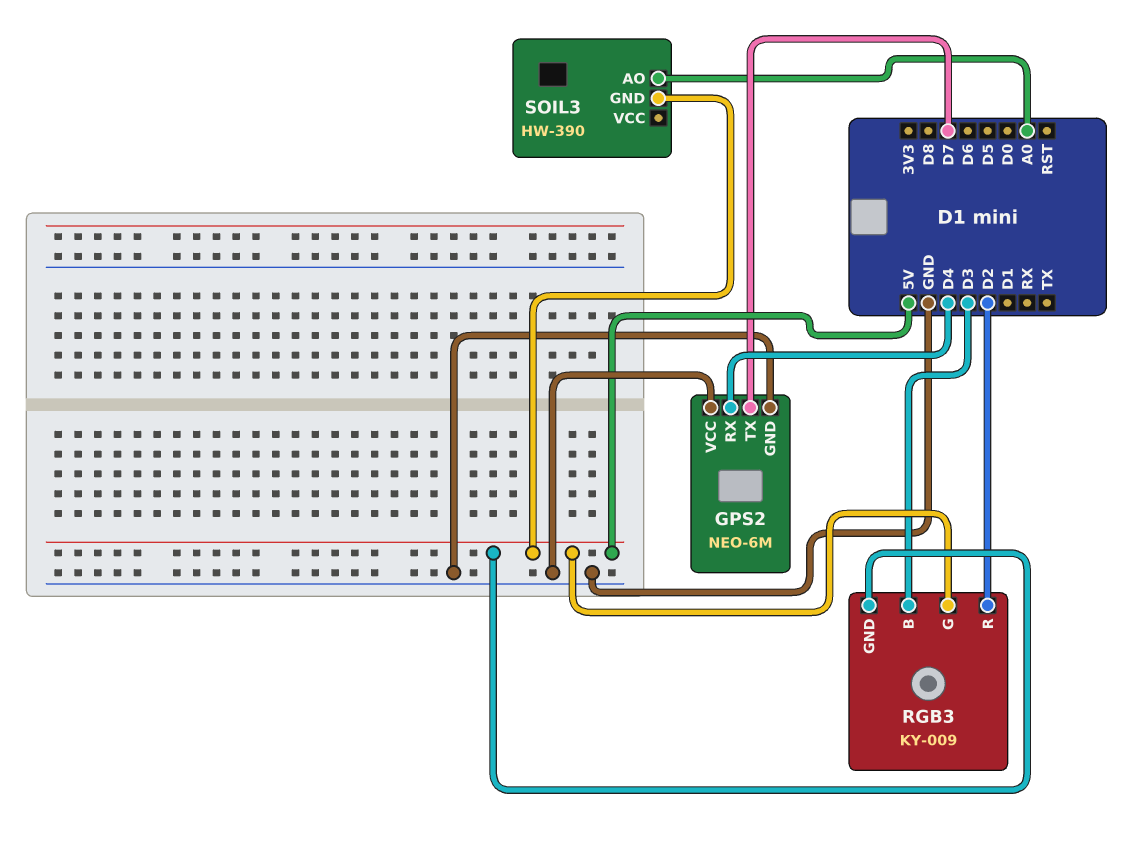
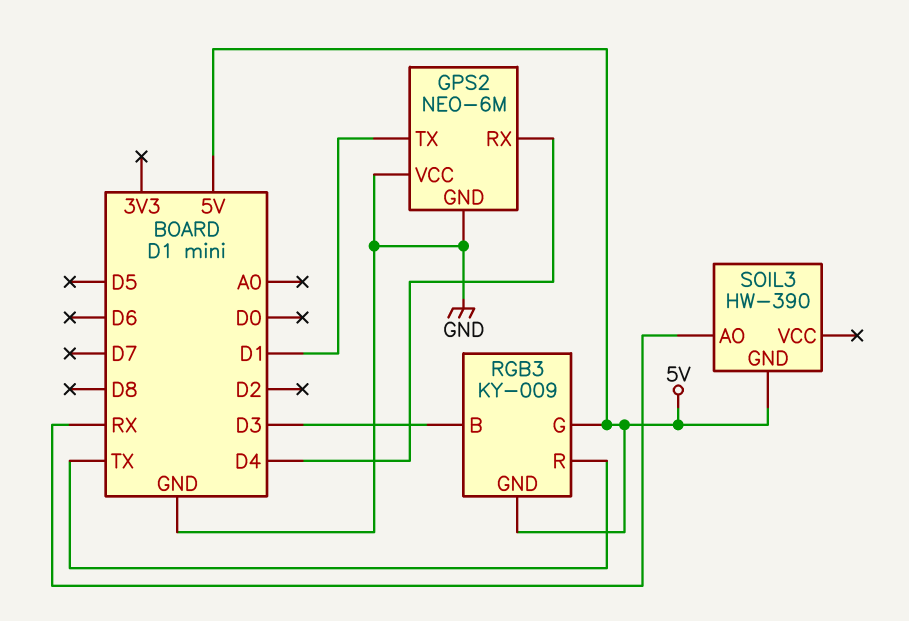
GPS2 pin TX: D7 -> D1
RGB3 pin R: D2 -> TX
SOIL3 pin AO: A0 -> RX

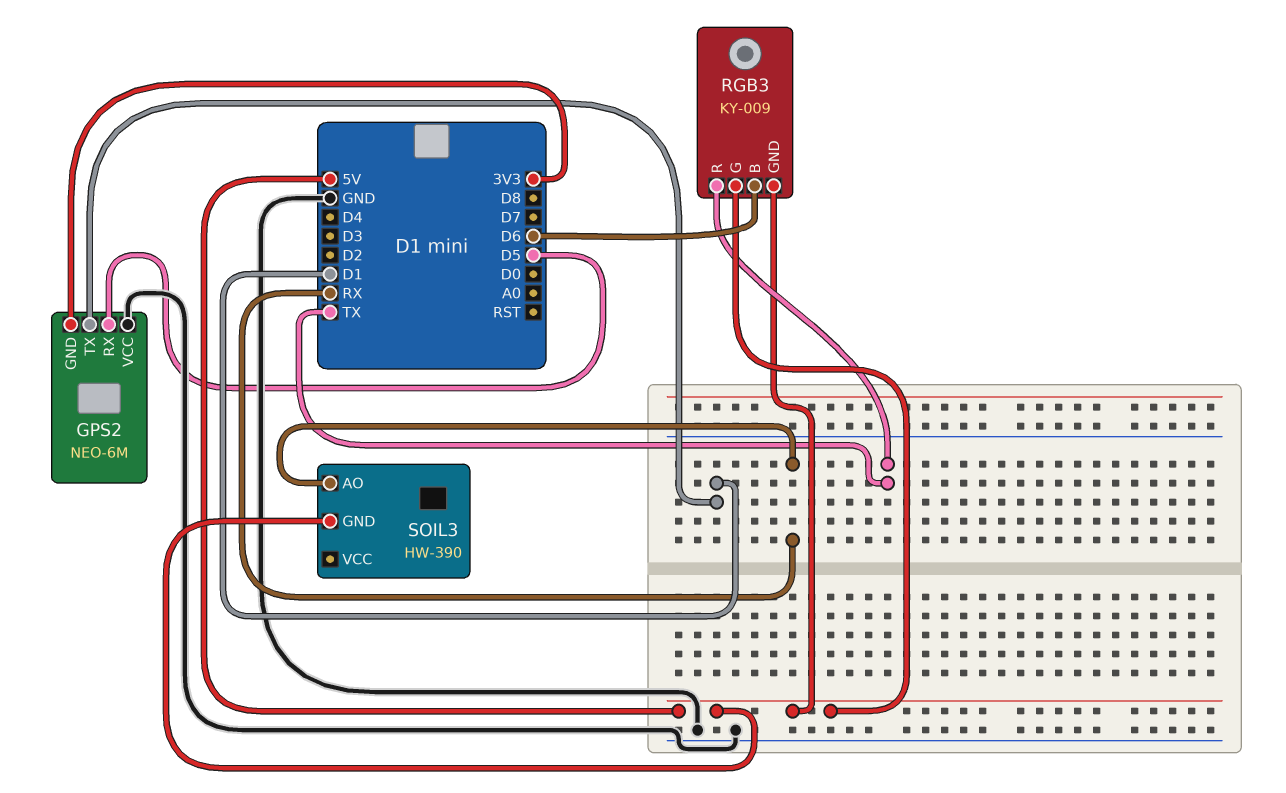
GPS2 pin GND: GND -> 3V3
GPS2 pin RX: D4 -> D5
RGB3 pin B: D3 -> D6

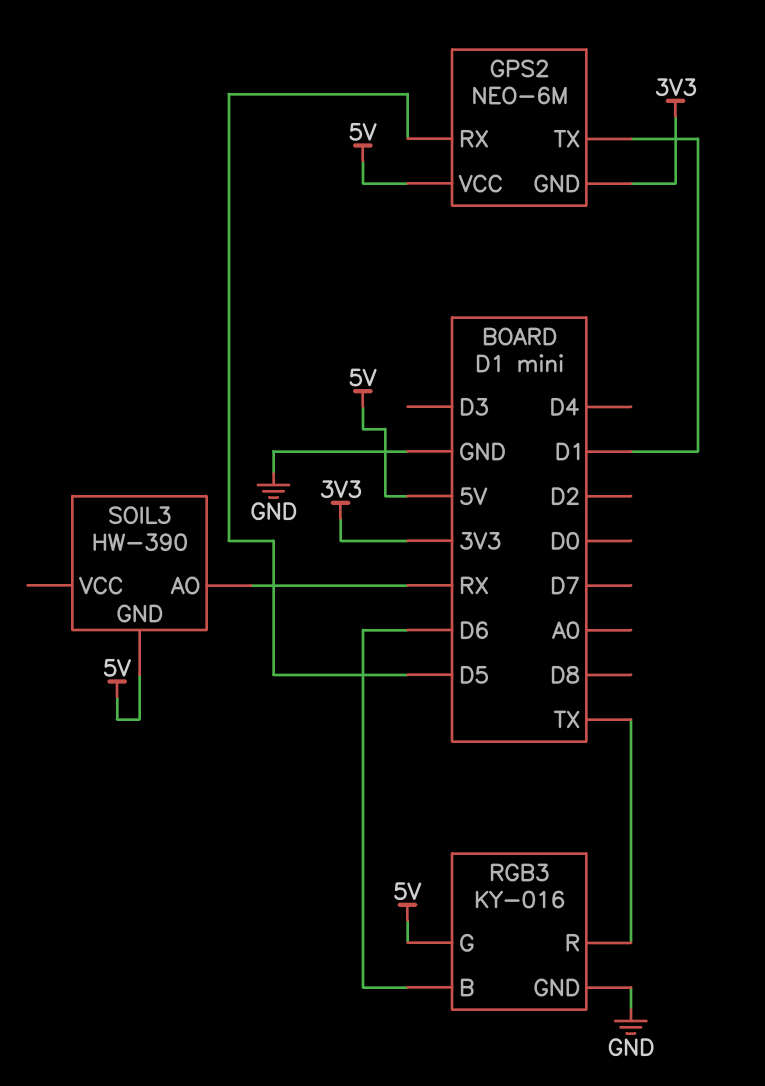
GPS2 pin VCC: GND -> 5V
RGB3: KY-009 -> KY-016
RGB3 pin GND: 5V -> GND

